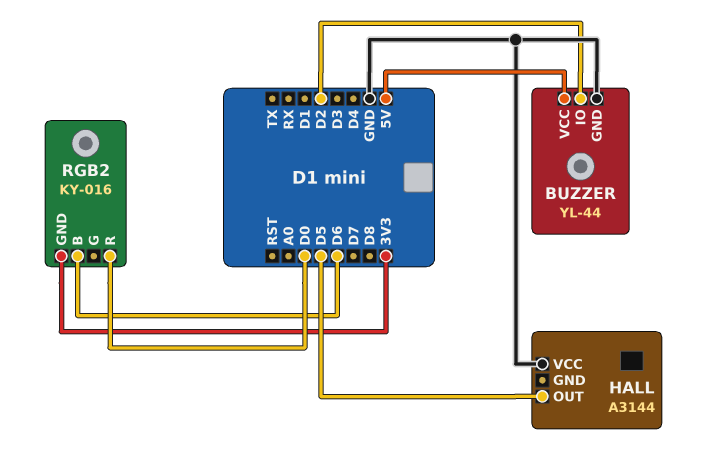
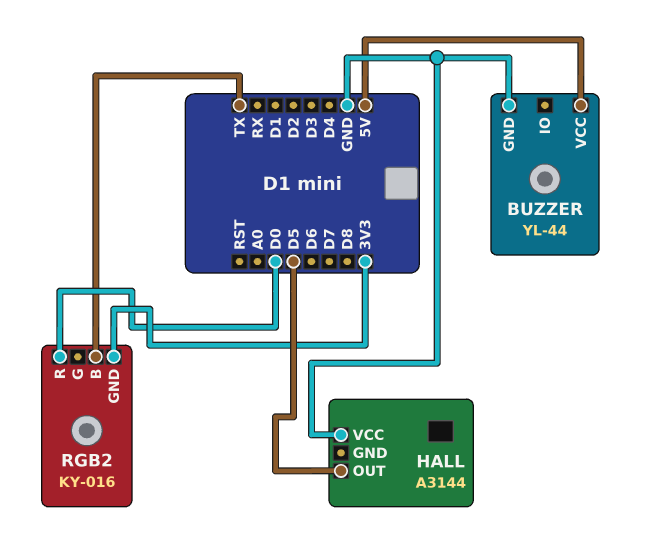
BUZZER pin IO: D2 -> none
RGB2 pin B: D6 -> TX

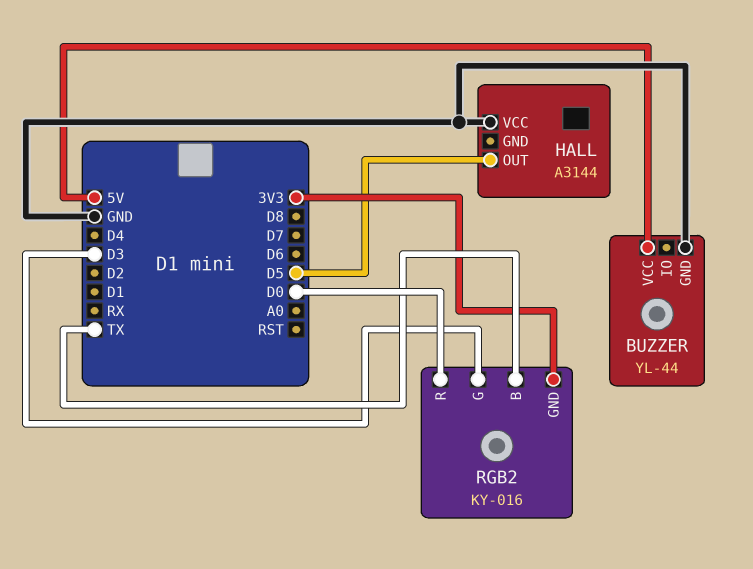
RGB2 pin G: none -> D3

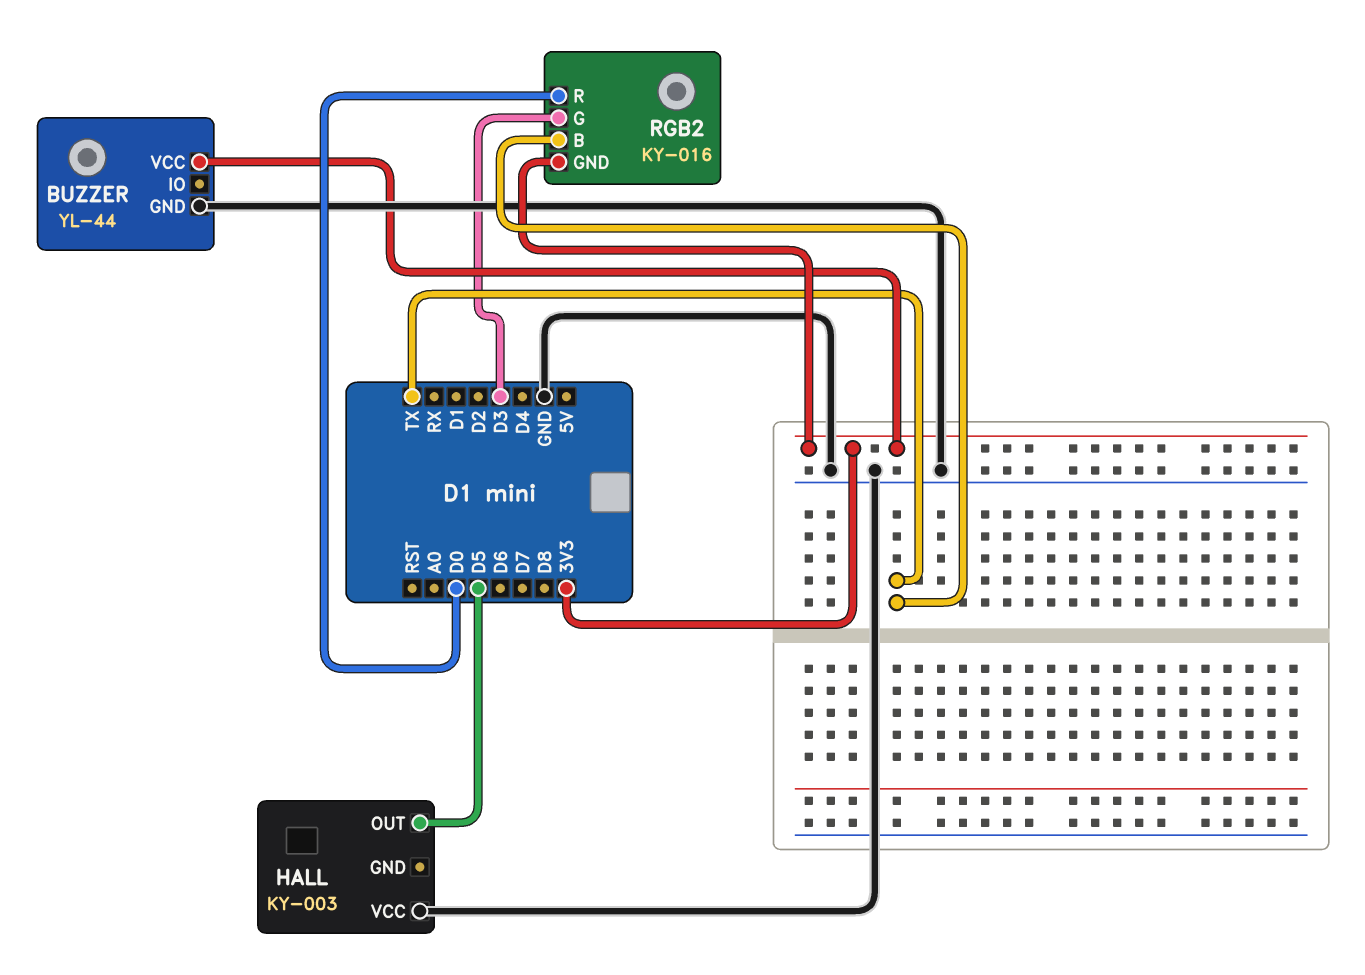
BUZZER pin VCC: 5V -> 3V3
HALL: A3144 -> KY-003

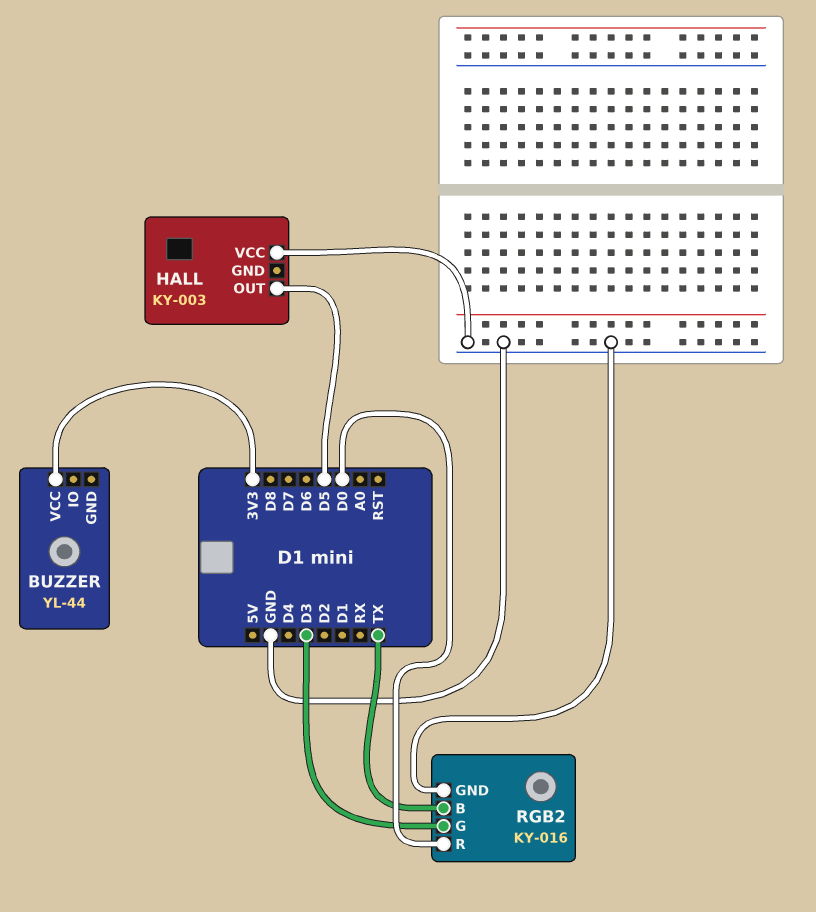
BUZZER pin GND: GND -> none
RGB2 pin GND: 3V3 -> GND

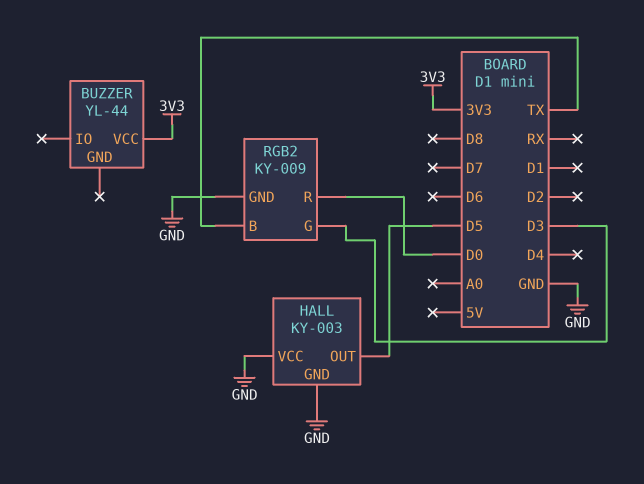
HALL pin GND: none -> GND
RGB2: KY-016 -> KY-009

